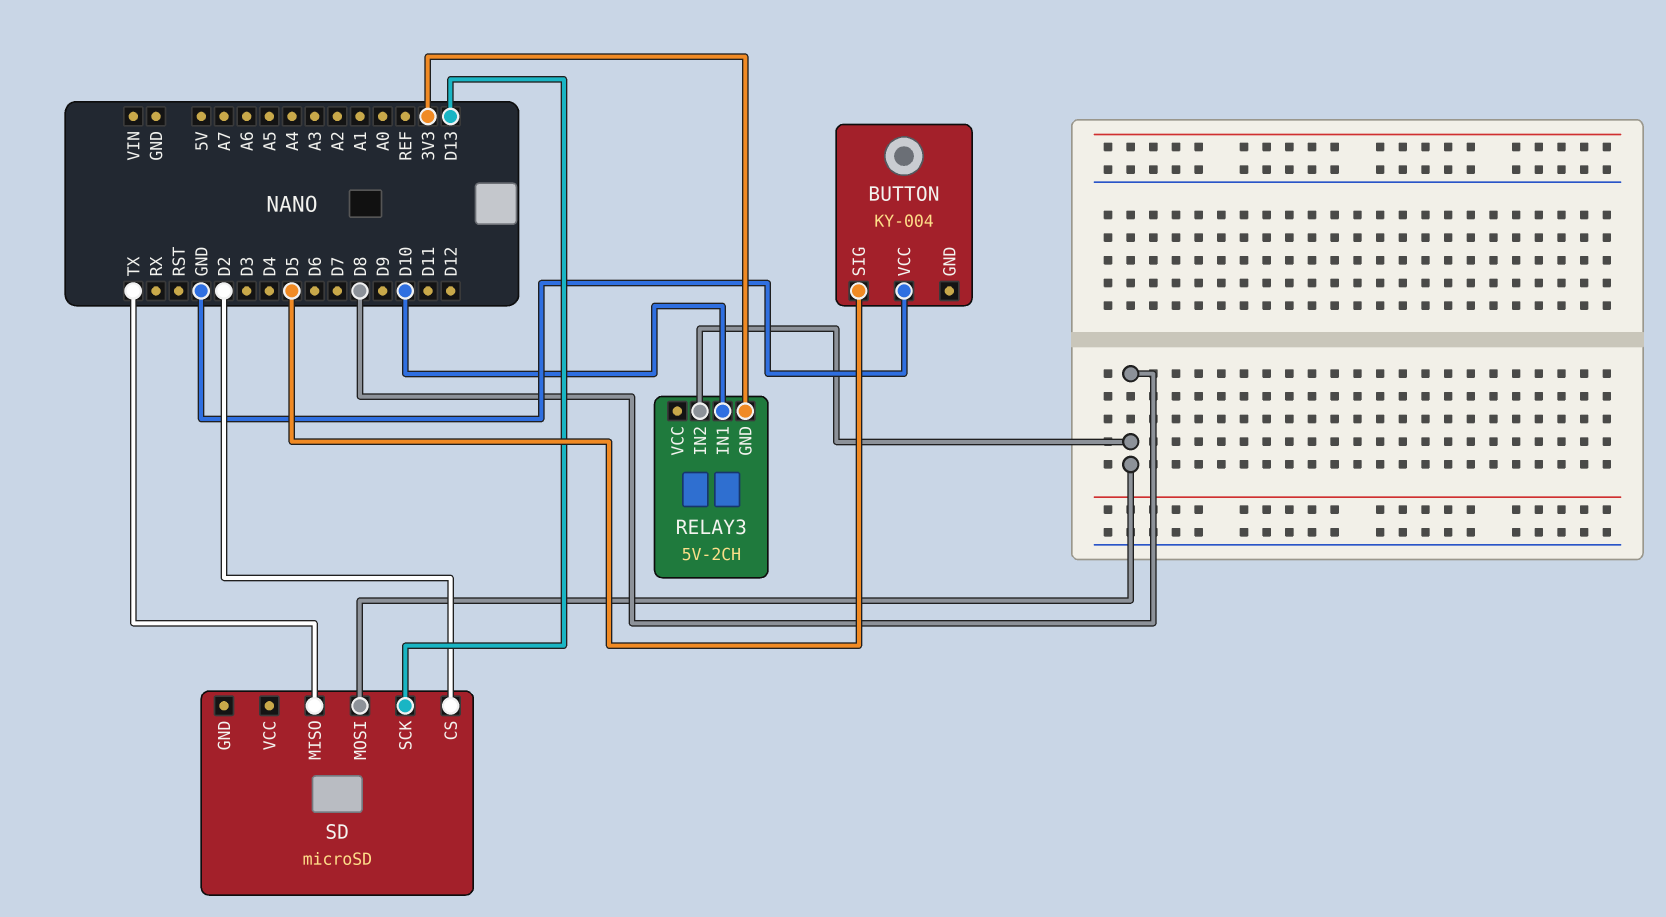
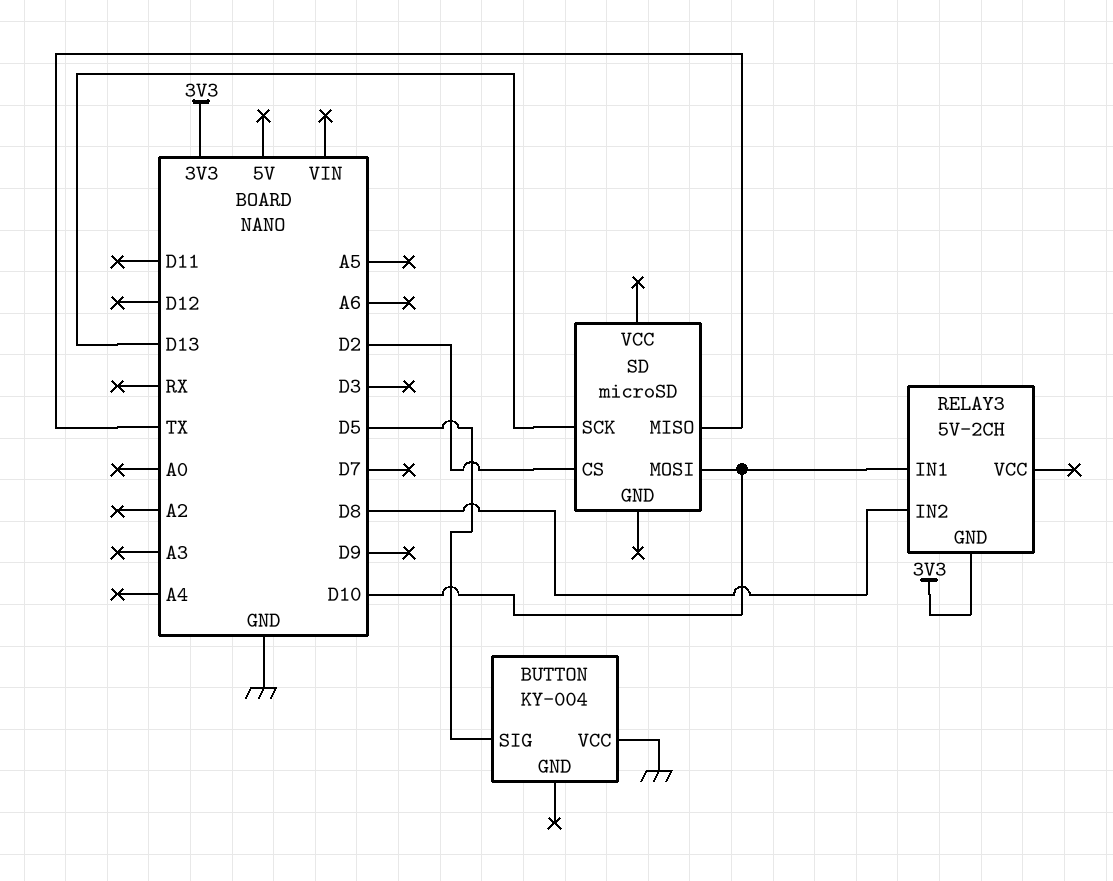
SD pin MOSI: D8 -> D10

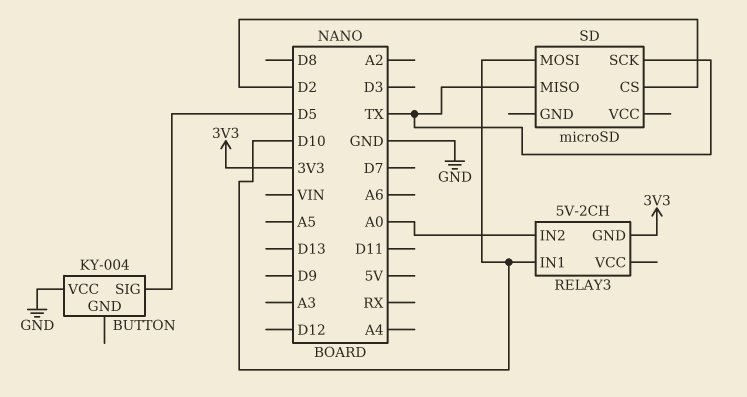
RELAY3 pin IN2: D8 -> A0
SD pin SCK: D13 -> TX

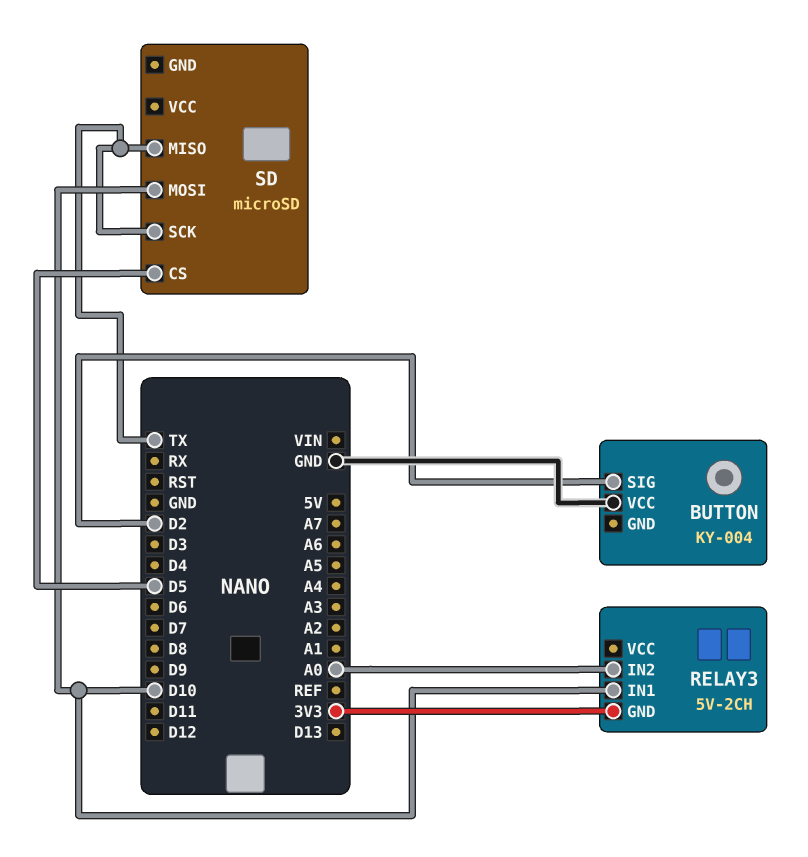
BUTTON pin SIG: D5 -> D2
SD pin CS: D2 -> D5

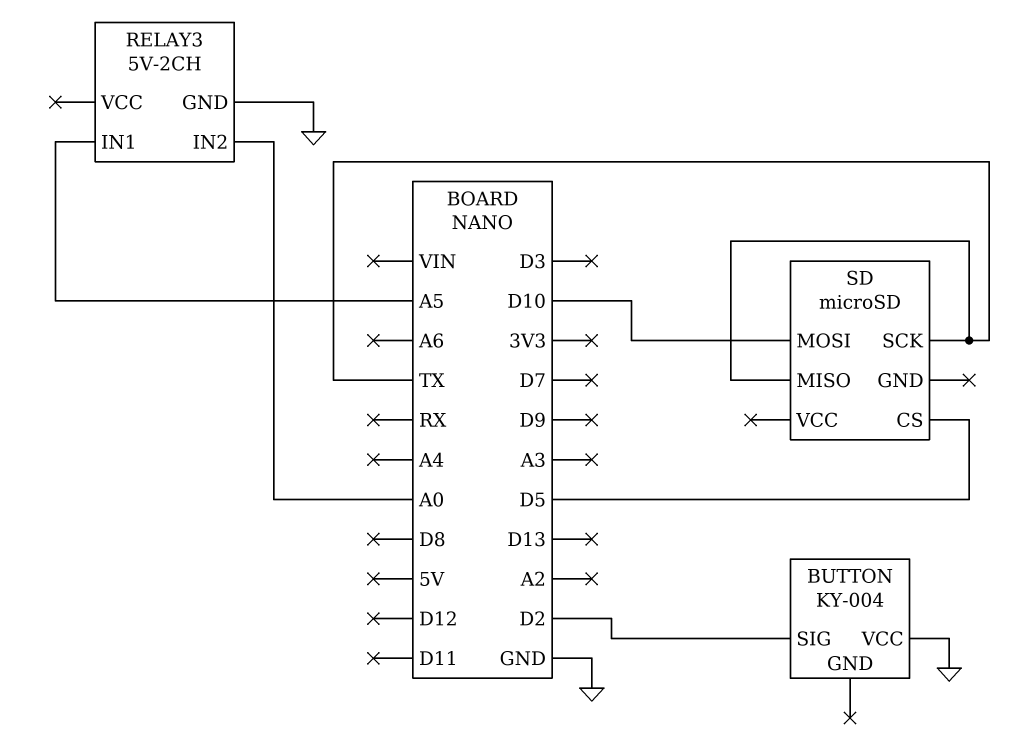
RELAY3 pin GND: 3V3 -> GND
RELAY3 pin IN1: D10 -> A5

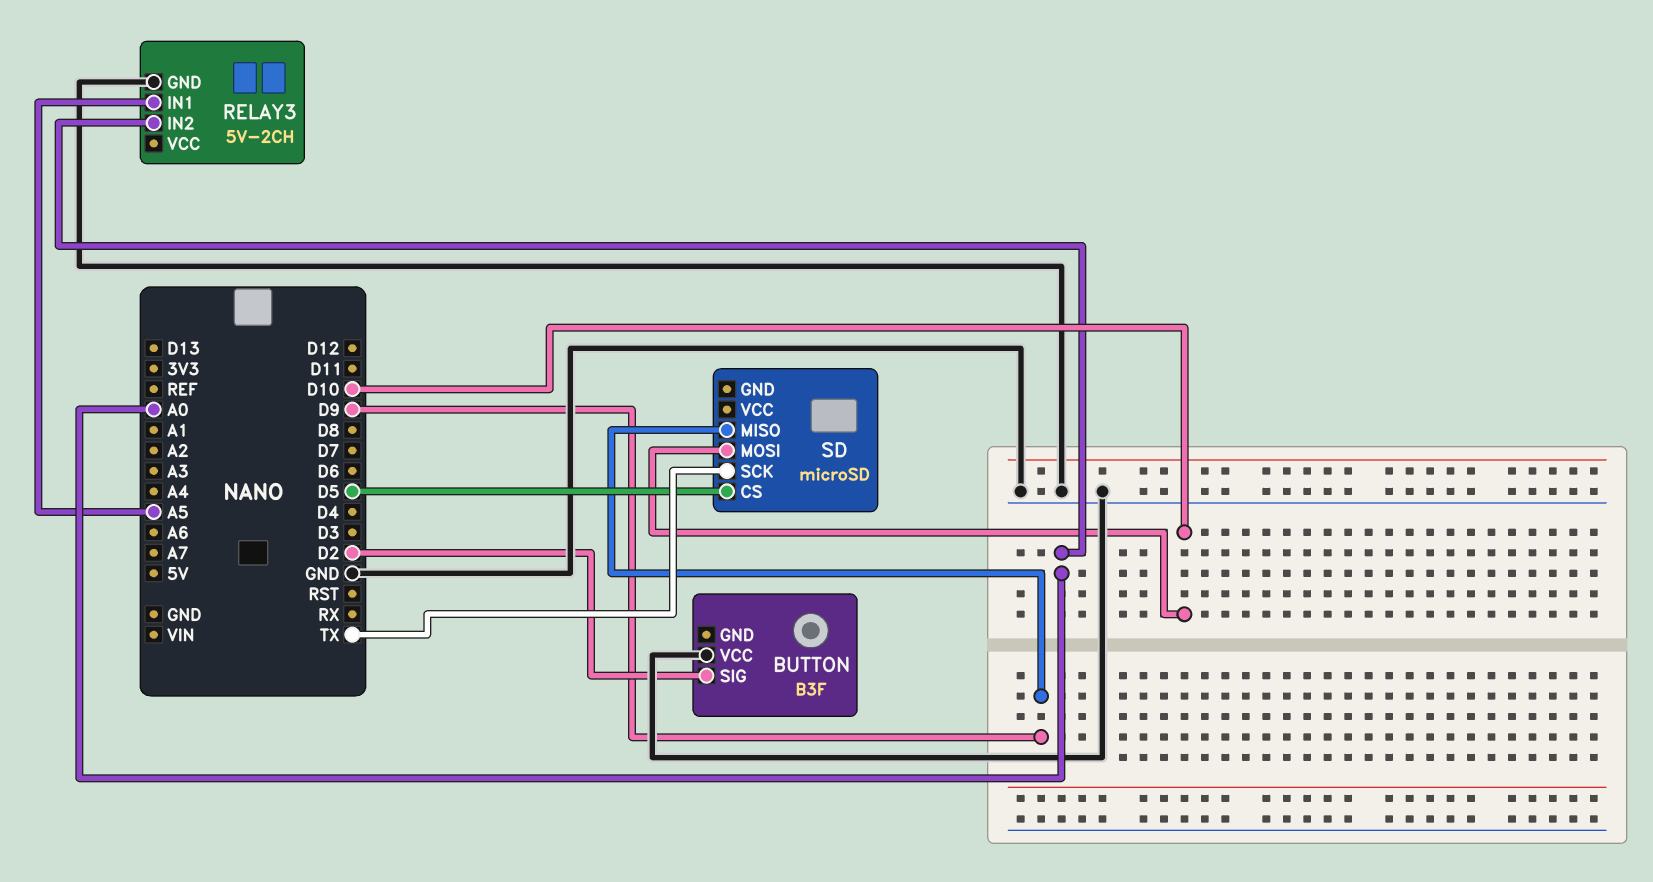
BUTTON: KY-004 -> B3F
SD pin MISO: TX -> D9

